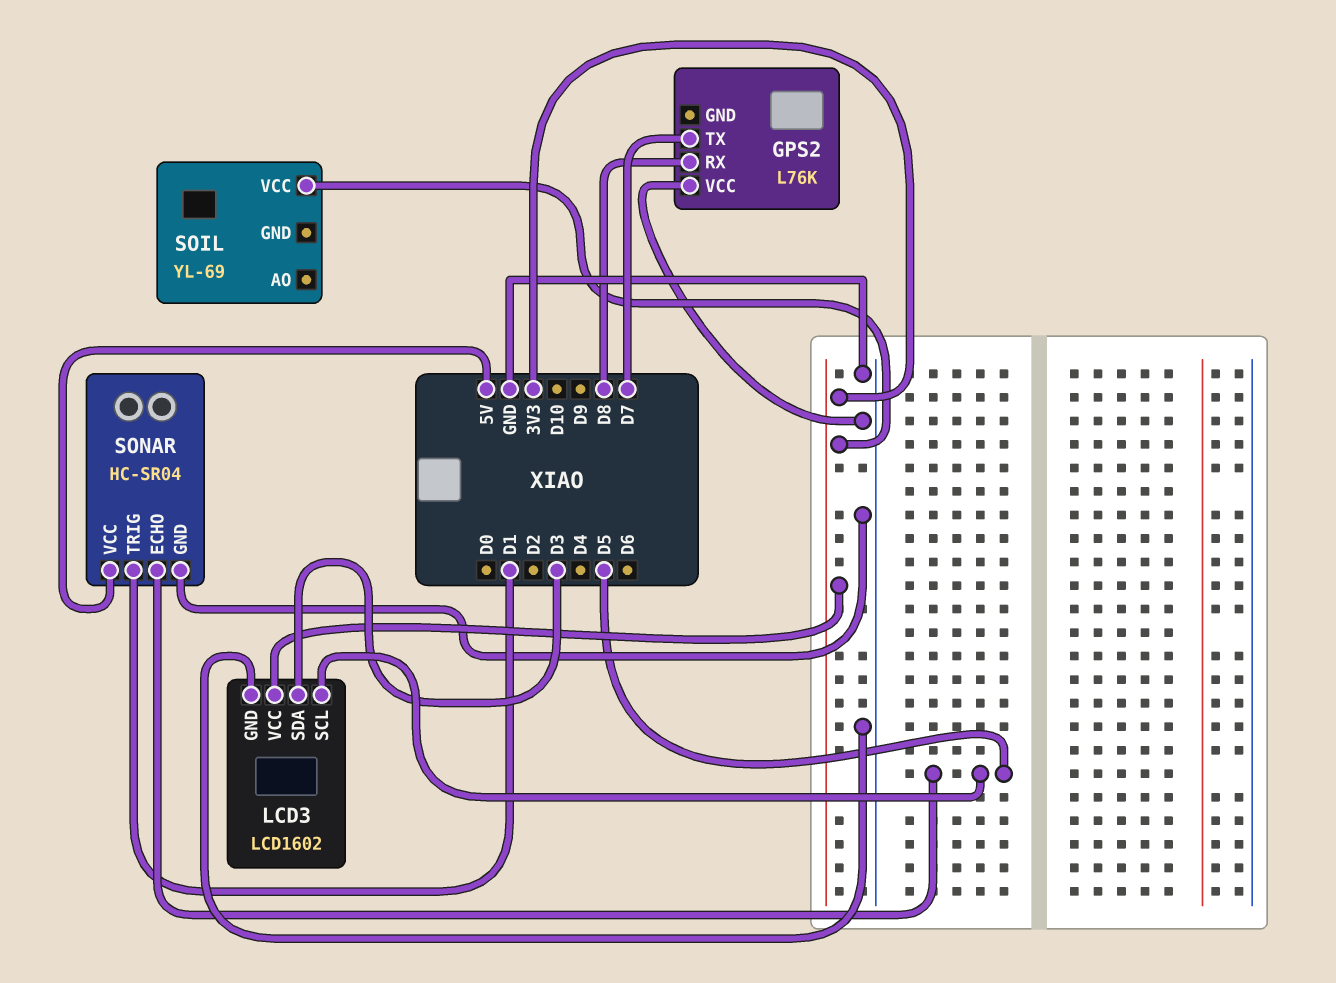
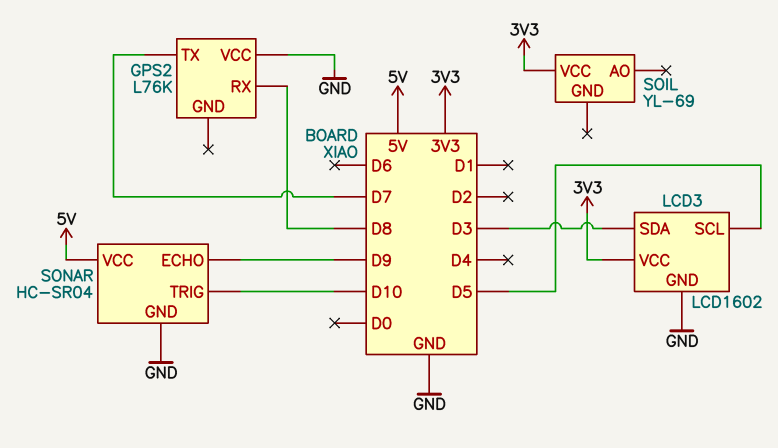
SONAR pin ECHO: D5 -> D9
SONAR pin TRIG: D1 -> D10

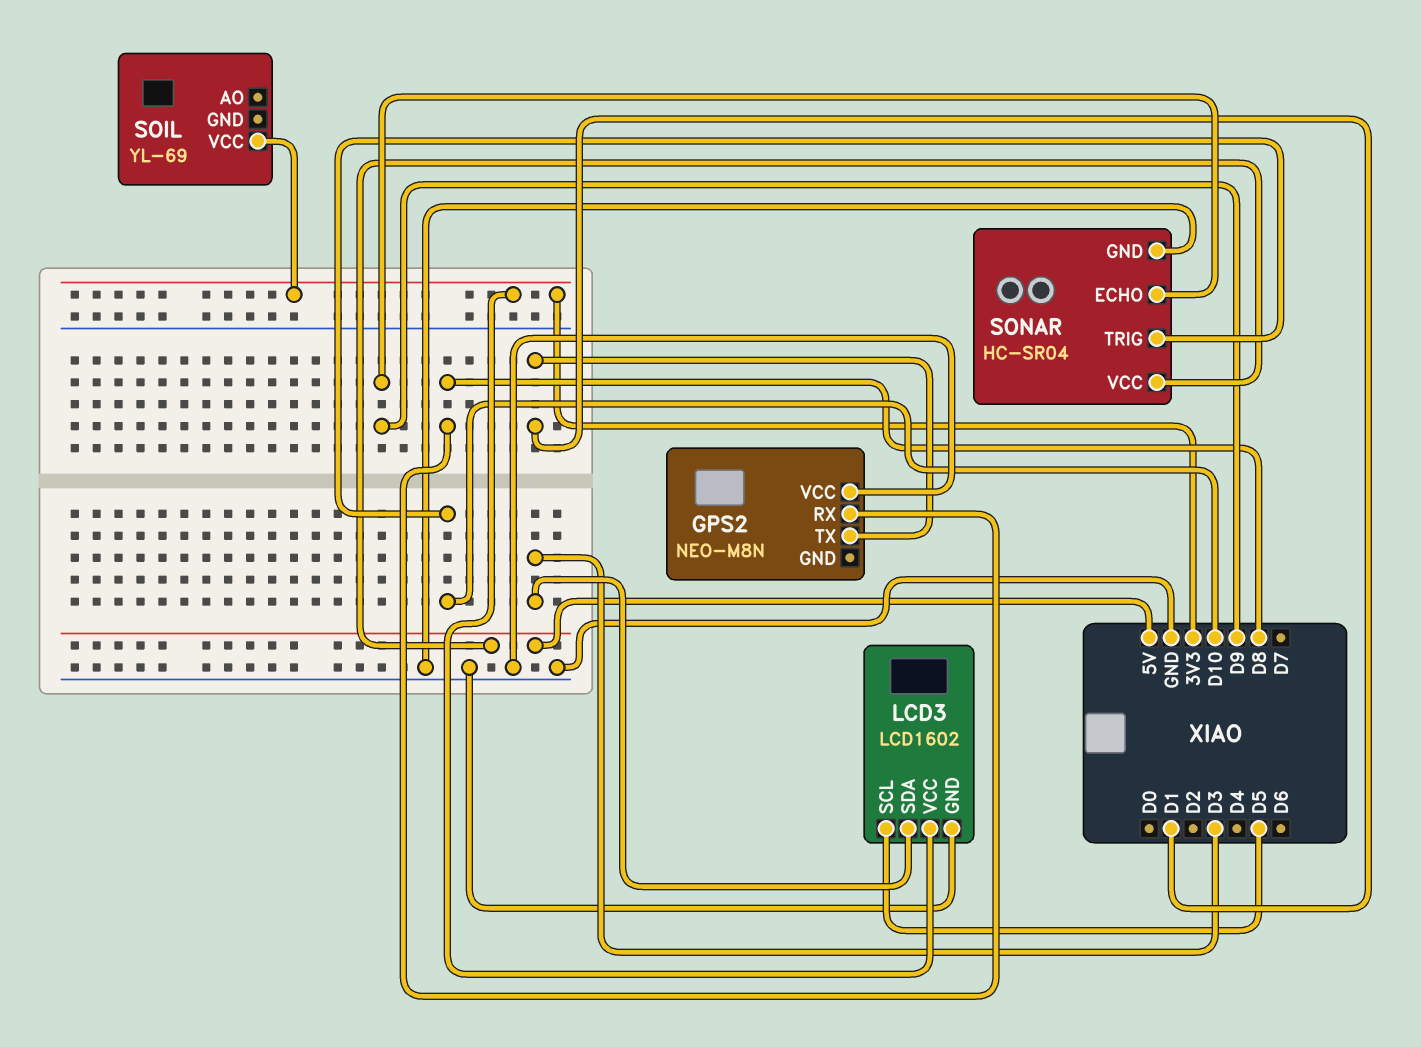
GPS2: L76K -> NEO-M8N
GPS2 pin TX: D7 -> D1

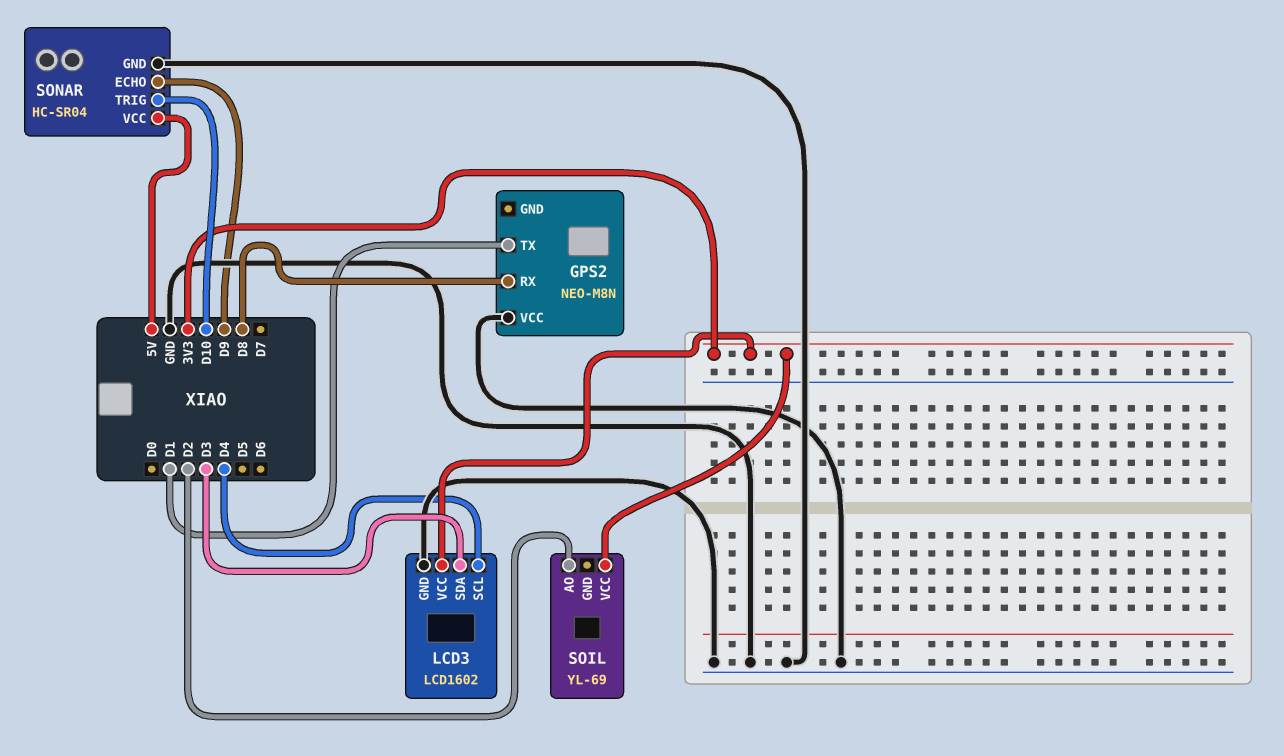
LCD3 pin SCL: D5 -> D4
SOIL pin AO: none -> D2

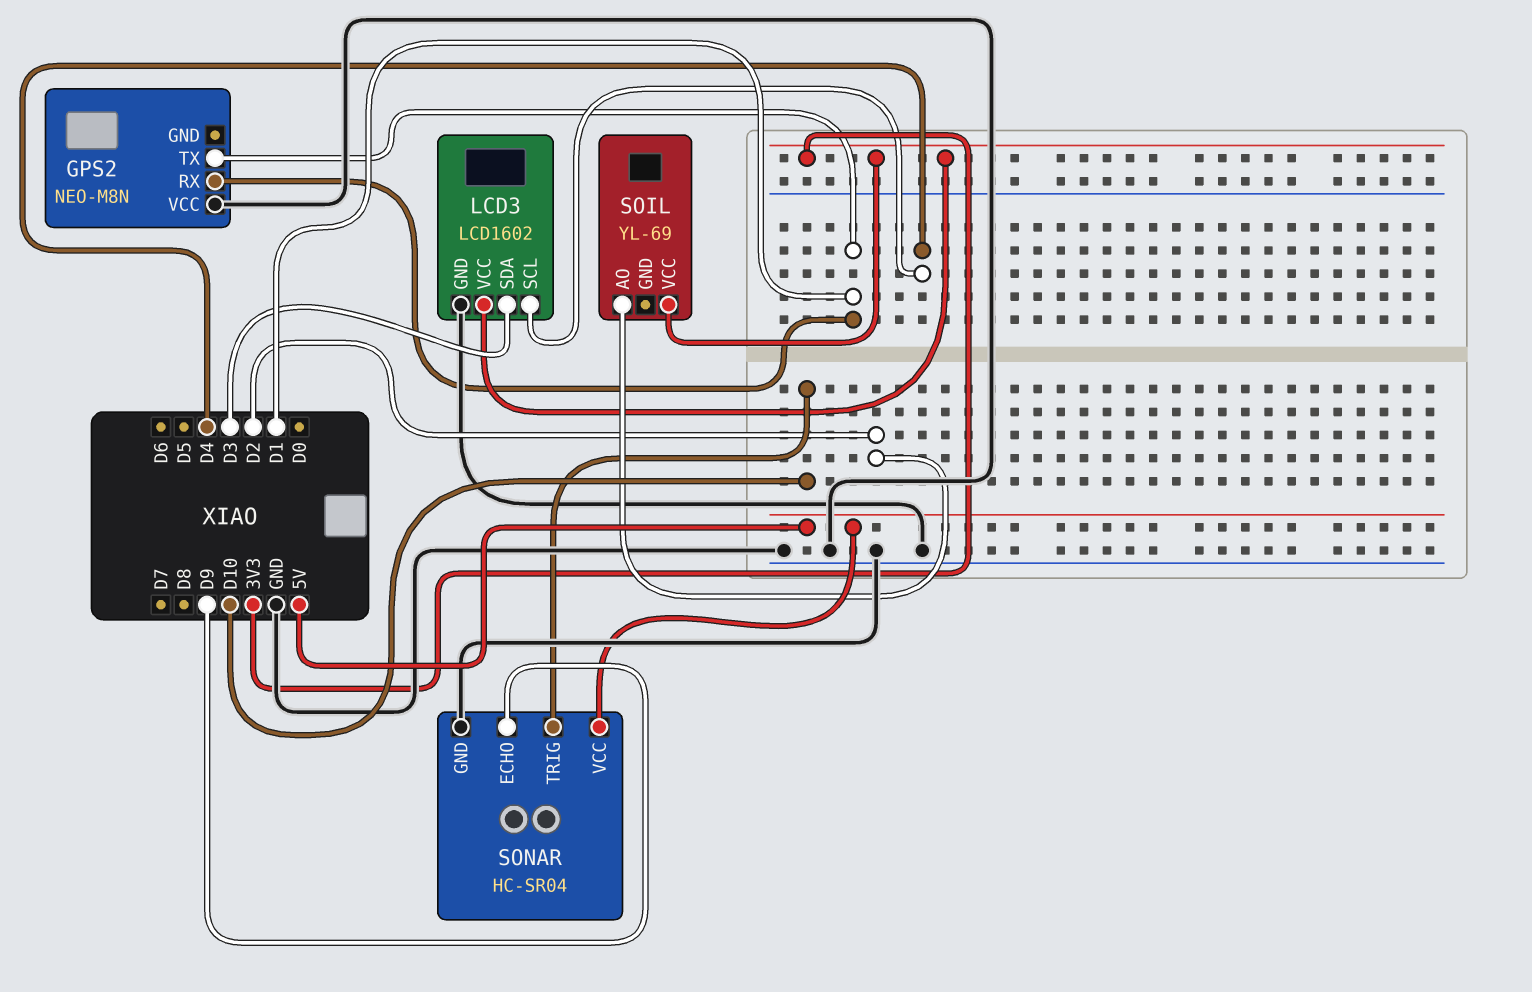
GPS2 pin RX: D8 -> D1

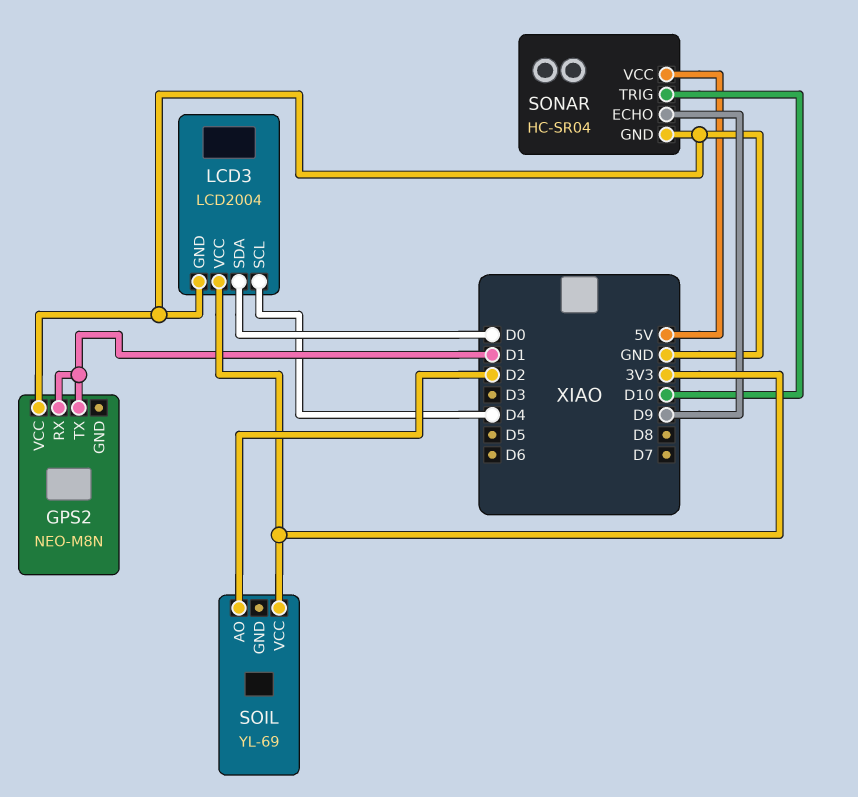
LCD3: LCD1602 -> LCD2004
LCD3 pin SDA: D3 -> D0

